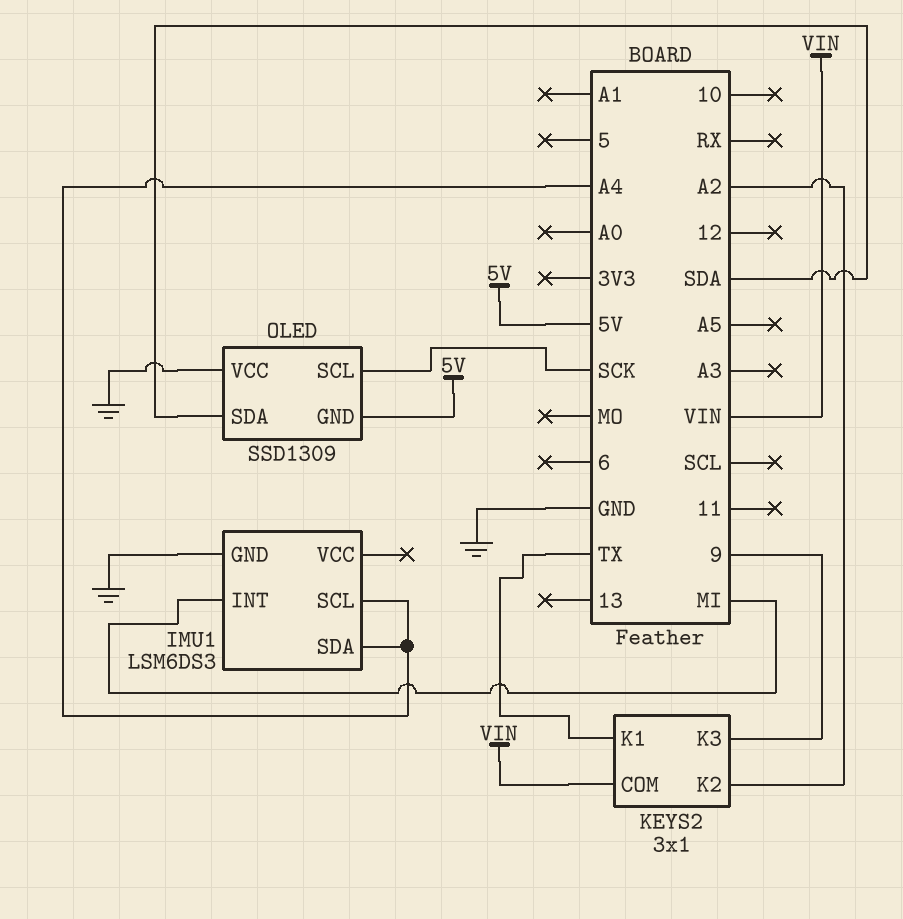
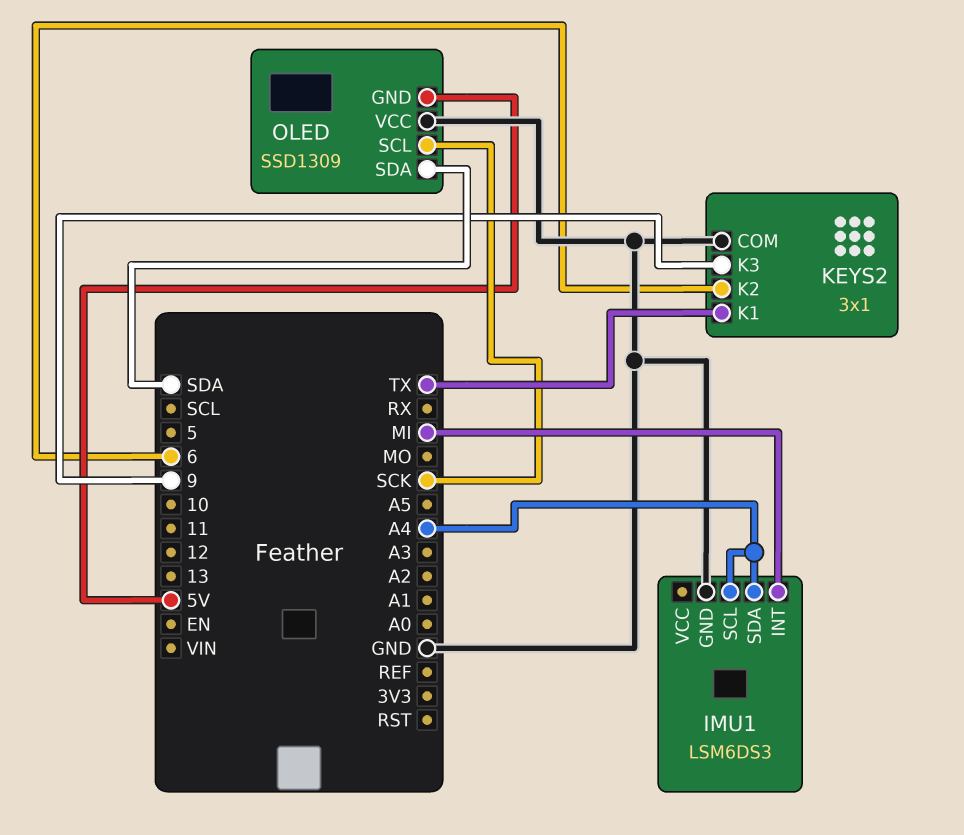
KEYS2 pin COM: VIN -> GND
KEYS2 pin K2: A2 -> 6

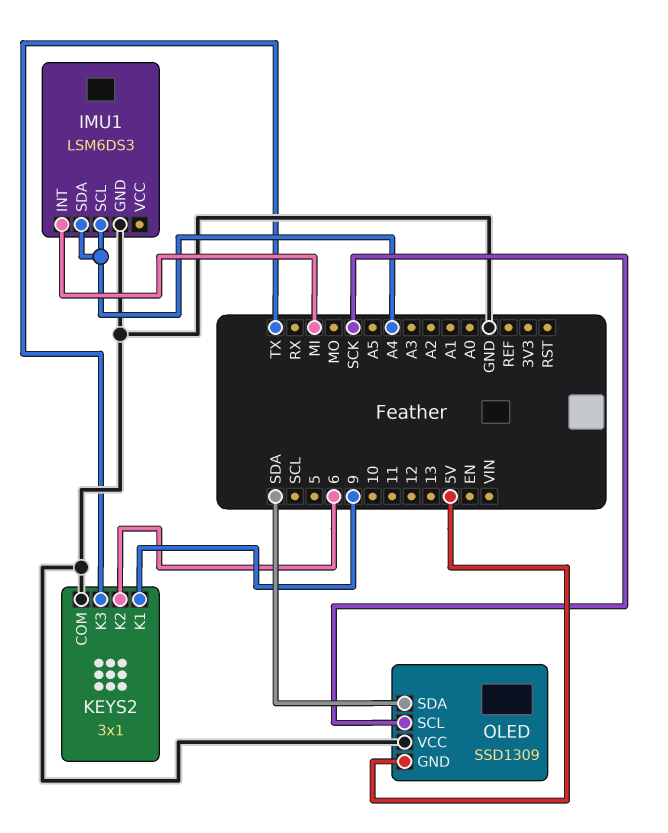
KEYS2 pin K1: TX -> 9
KEYS2 pin K3: 9 -> TX

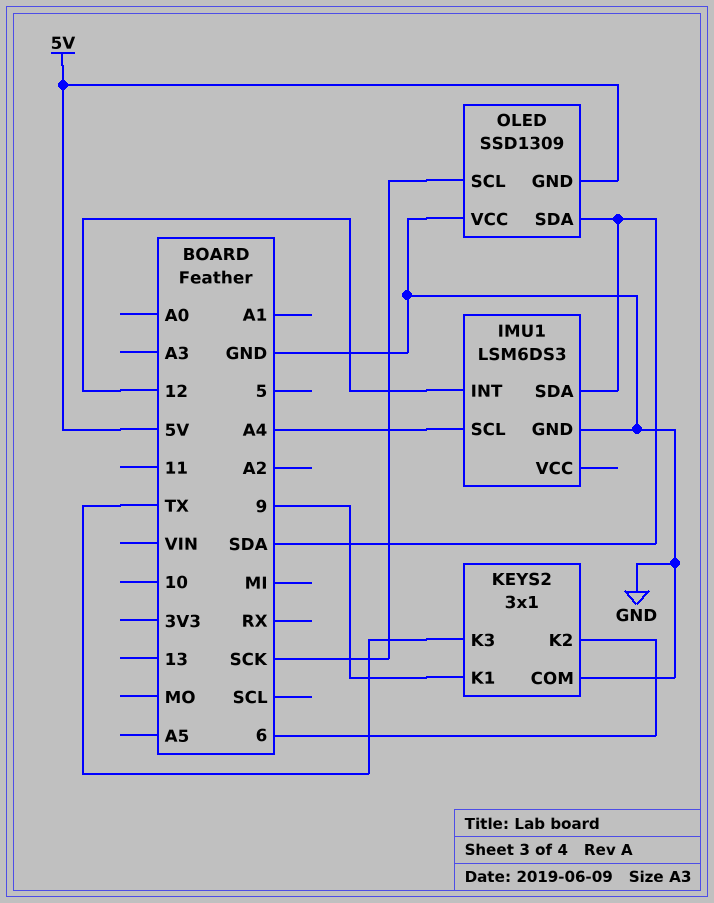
IMU1 pin INT: MI -> 12
IMU1 pin SDA: A4 -> SDA

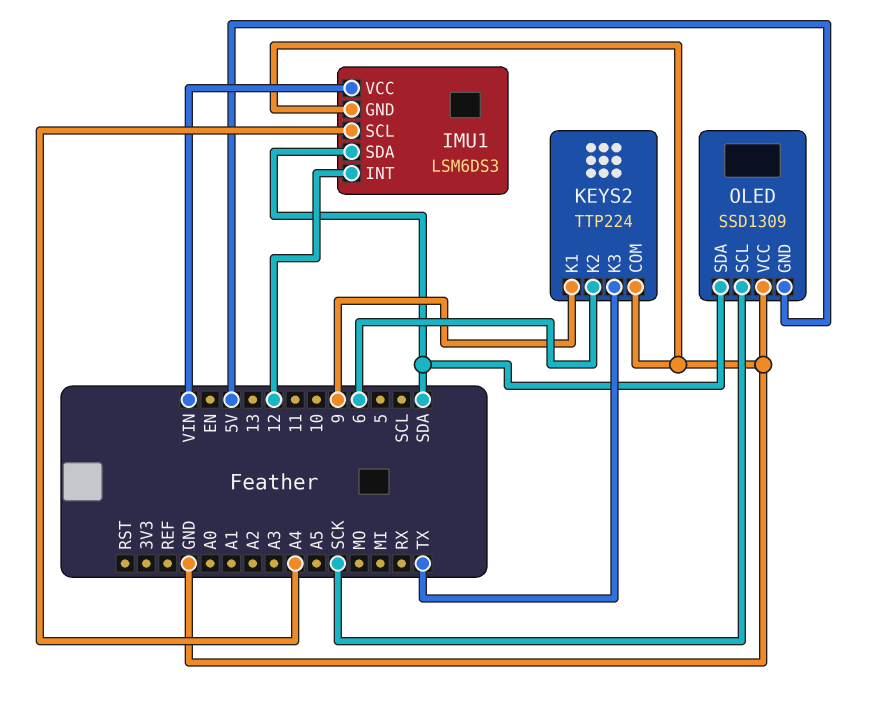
IMU1 pin VCC: none -> VIN
KEYS2: 3x1 -> TTP224

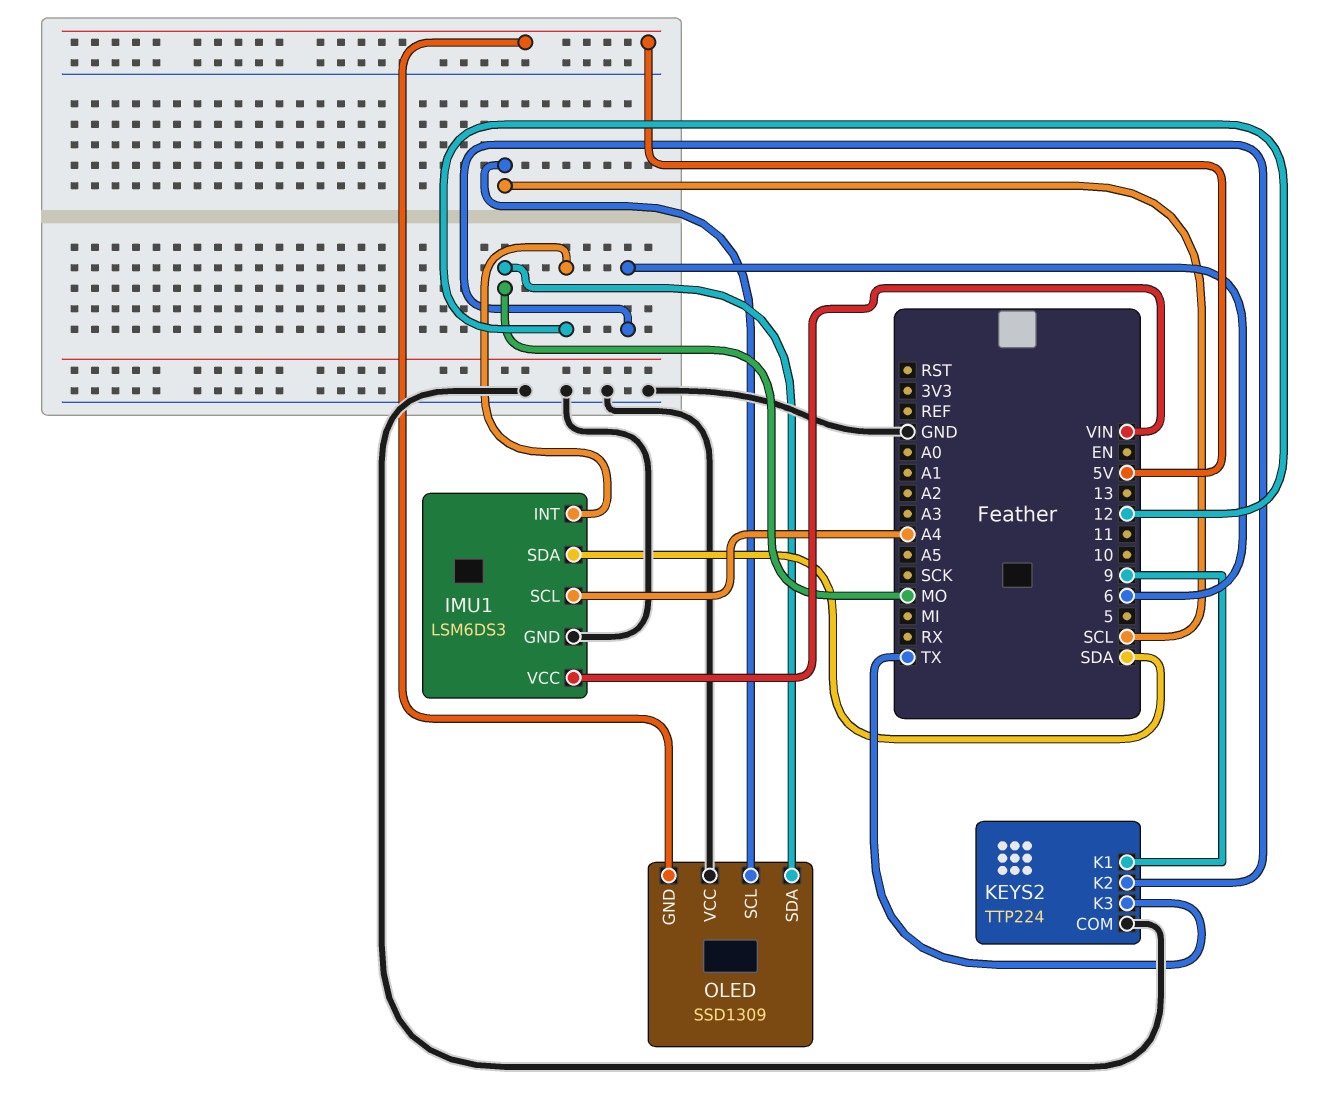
OLED pin SCL: SCK -> SCL
OLED pin SDA: SDA -> MO

